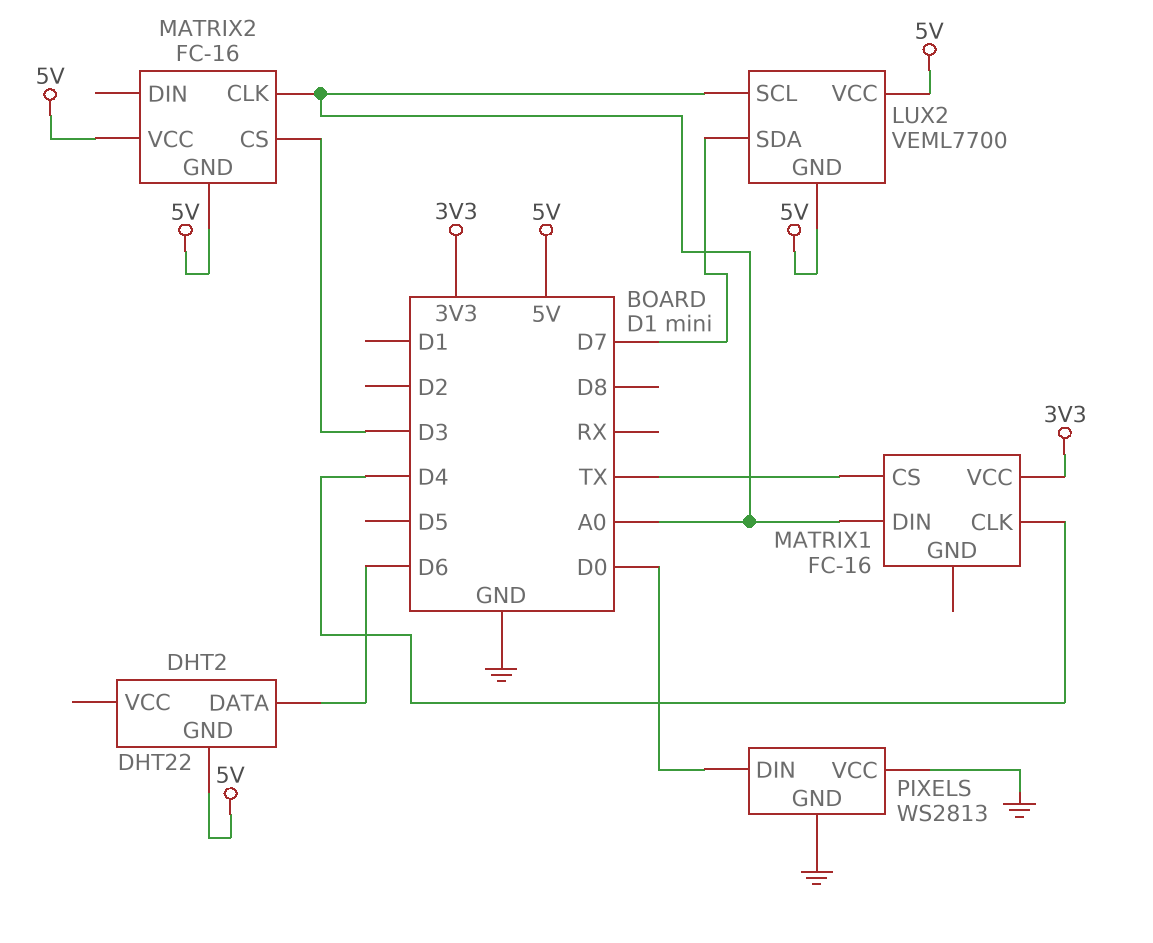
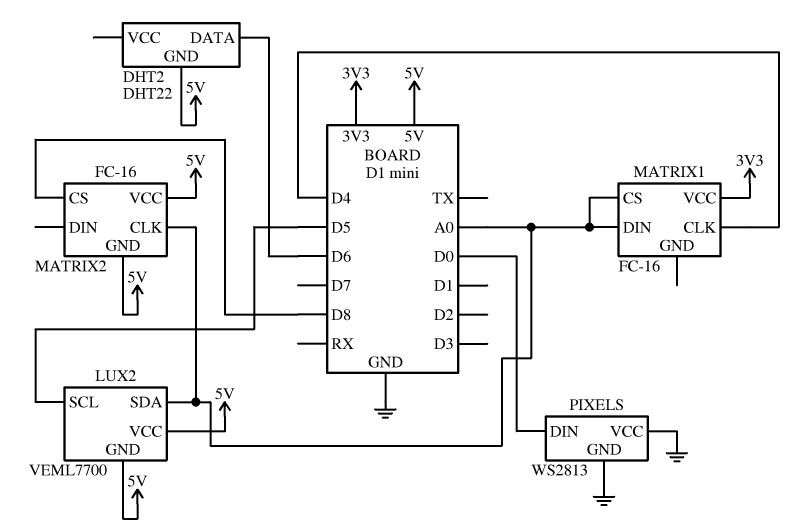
LUX2 pin SCL: A0 -> D5
LUX2 pin SDA: D7 -> A0
MATRIX1 pin CS: TX -> A0
MATRIX2 pin CS: D3 -> D8

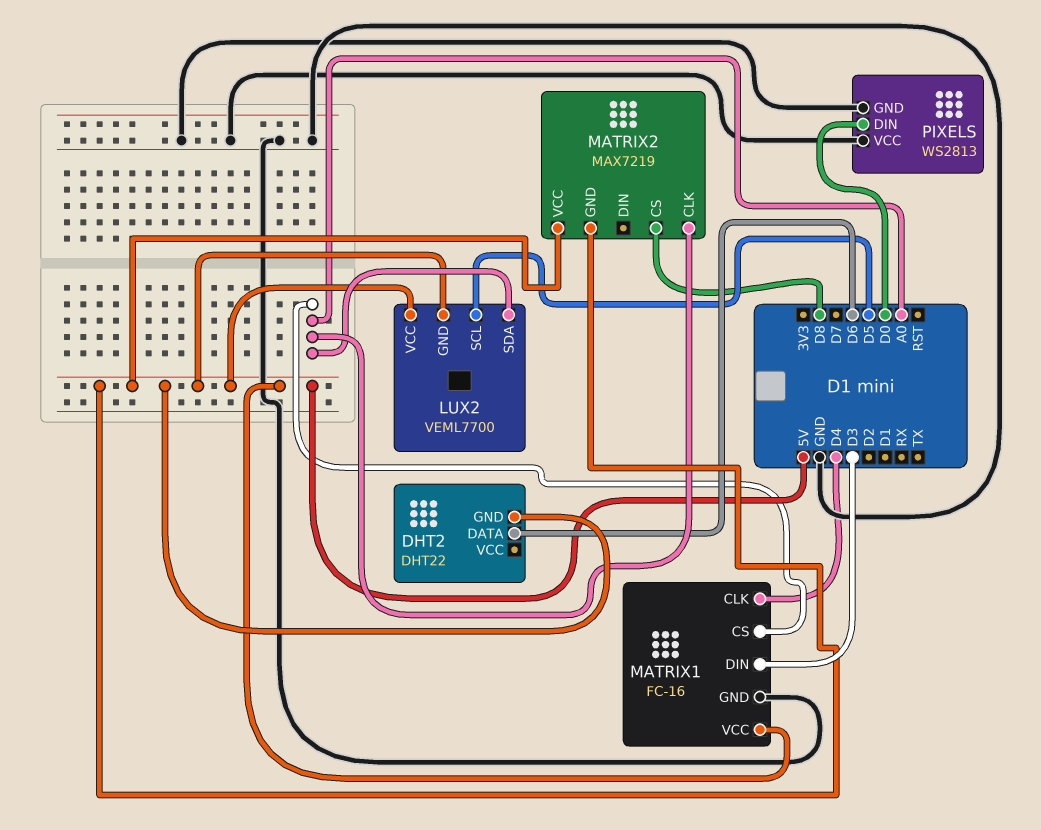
MATRIX1 pin DIN: A0 -> D3
MATRIX1 pin GND: none -> GND
MATRIX1 pin VCC: 3V3 -> 5V
MATRIX2: FC-16 -> MAX7219

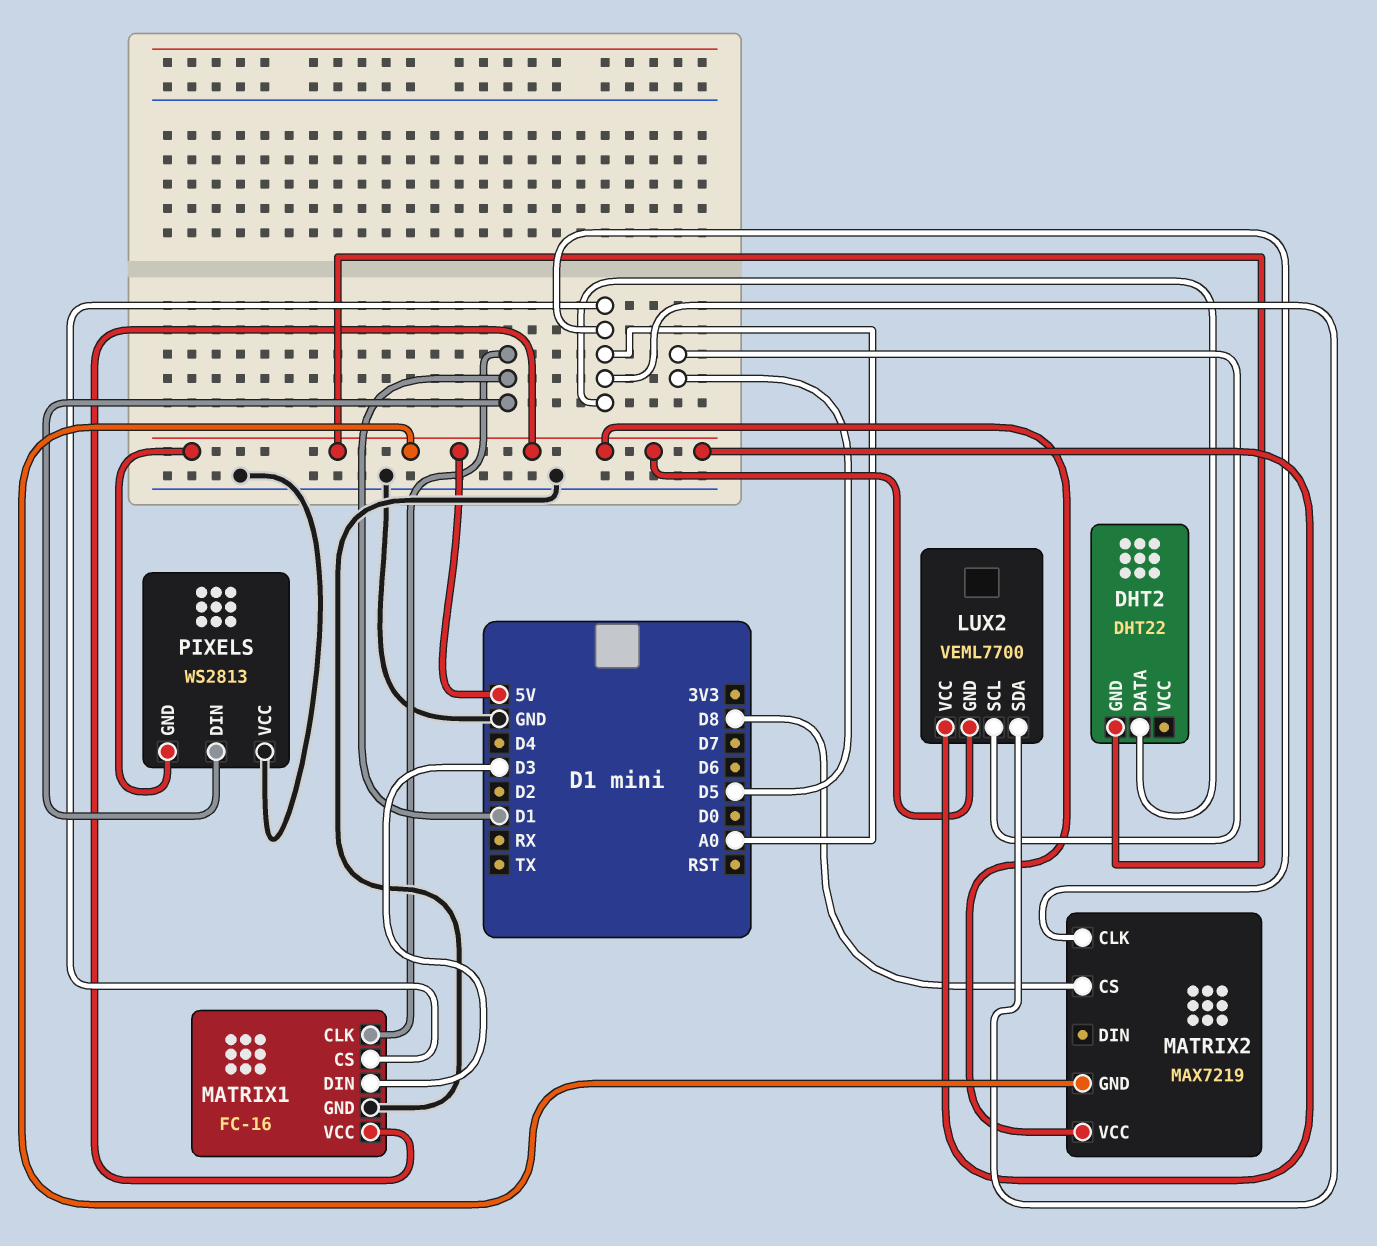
DHT2 pin DATA: D6 -> A0
MATRIX1 pin CLK: D4 -> D1
PIXELS pin DIN: D0 -> D1
PIXELS pin GND: GND -> 5V

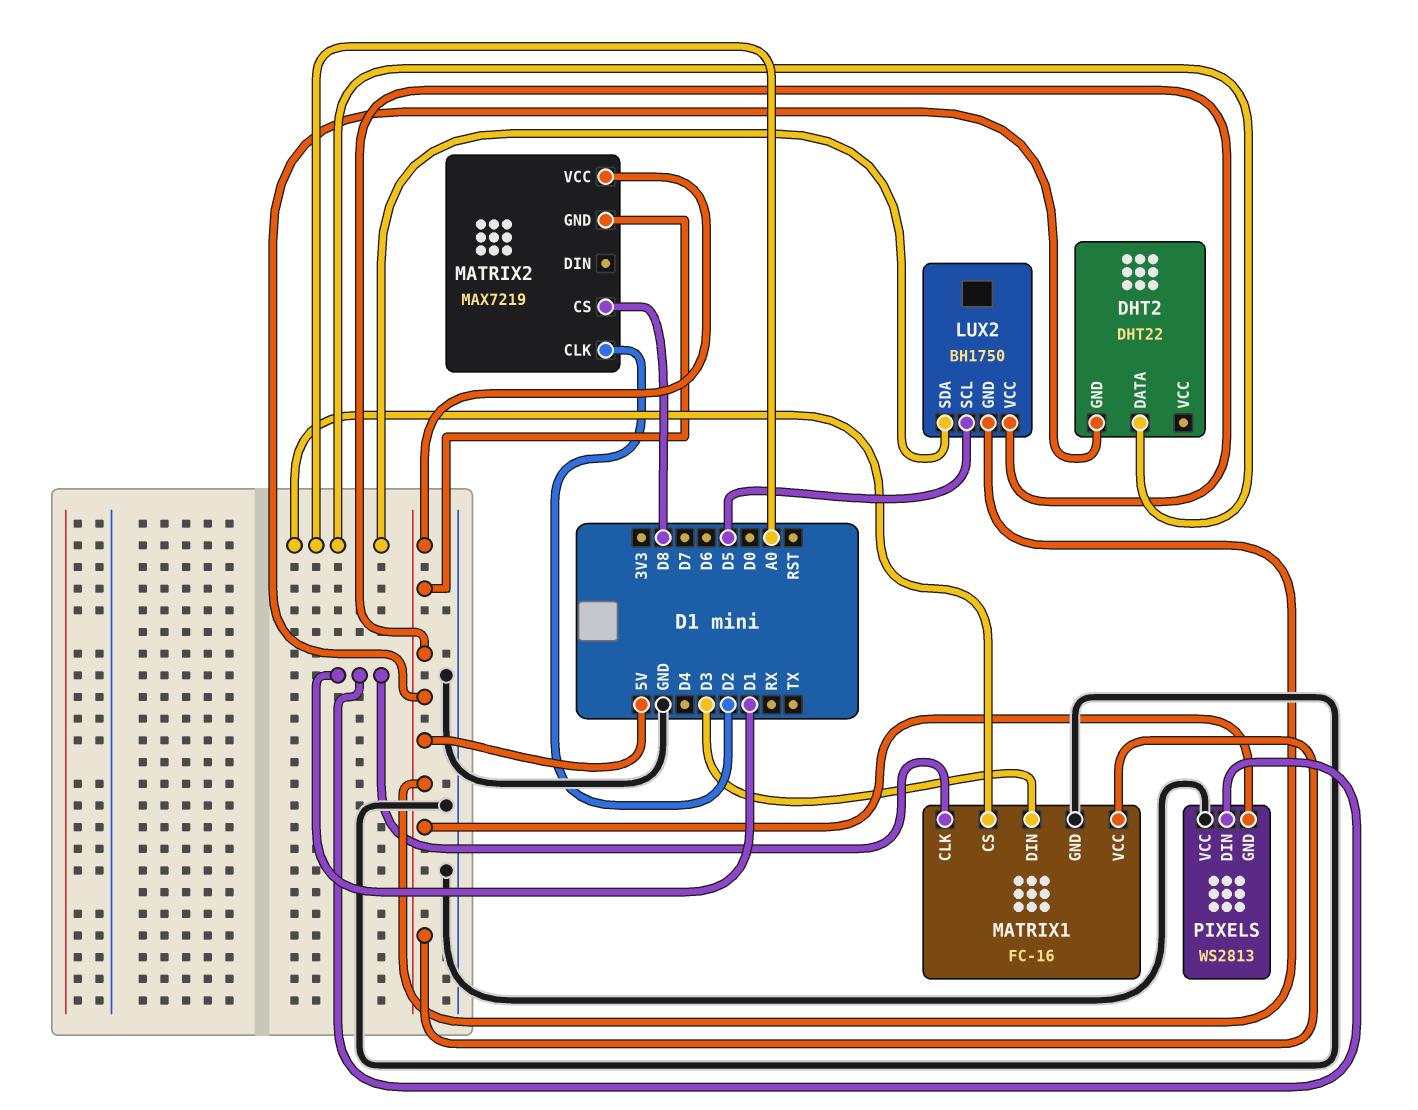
LUX2: VEML7700 -> BH1750
MATRIX2 pin CLK: A0 -> D2

